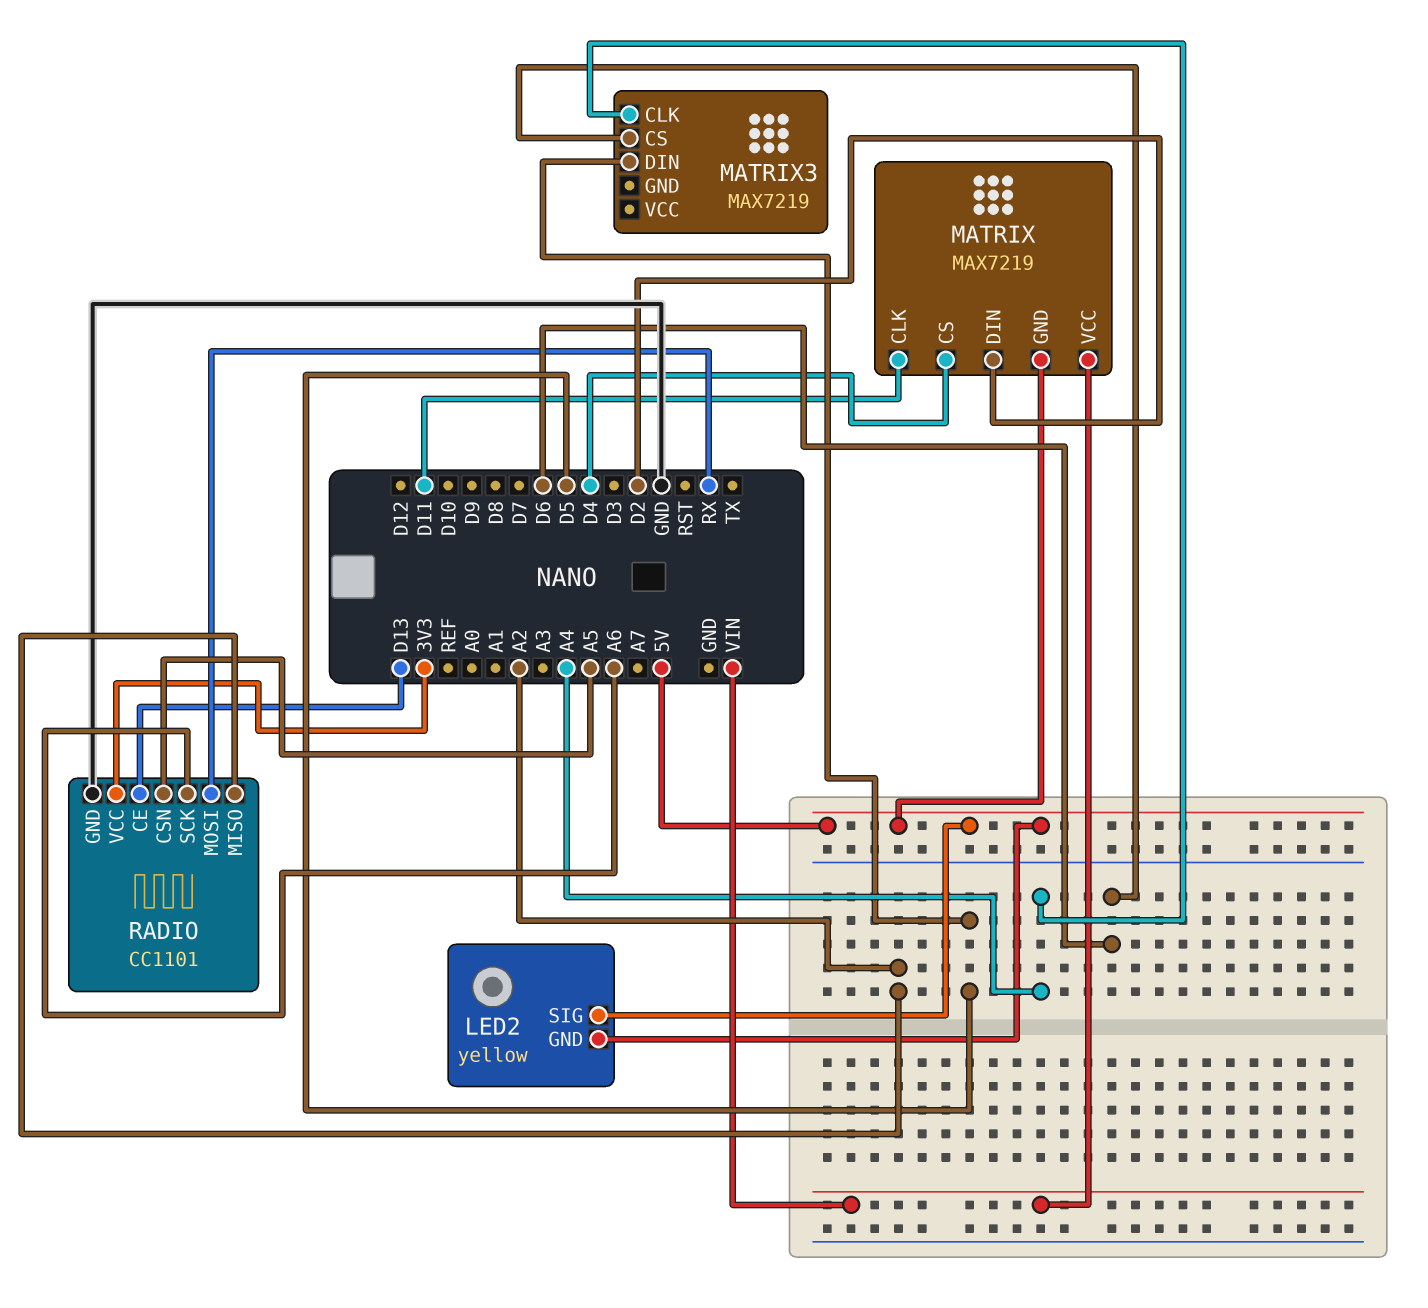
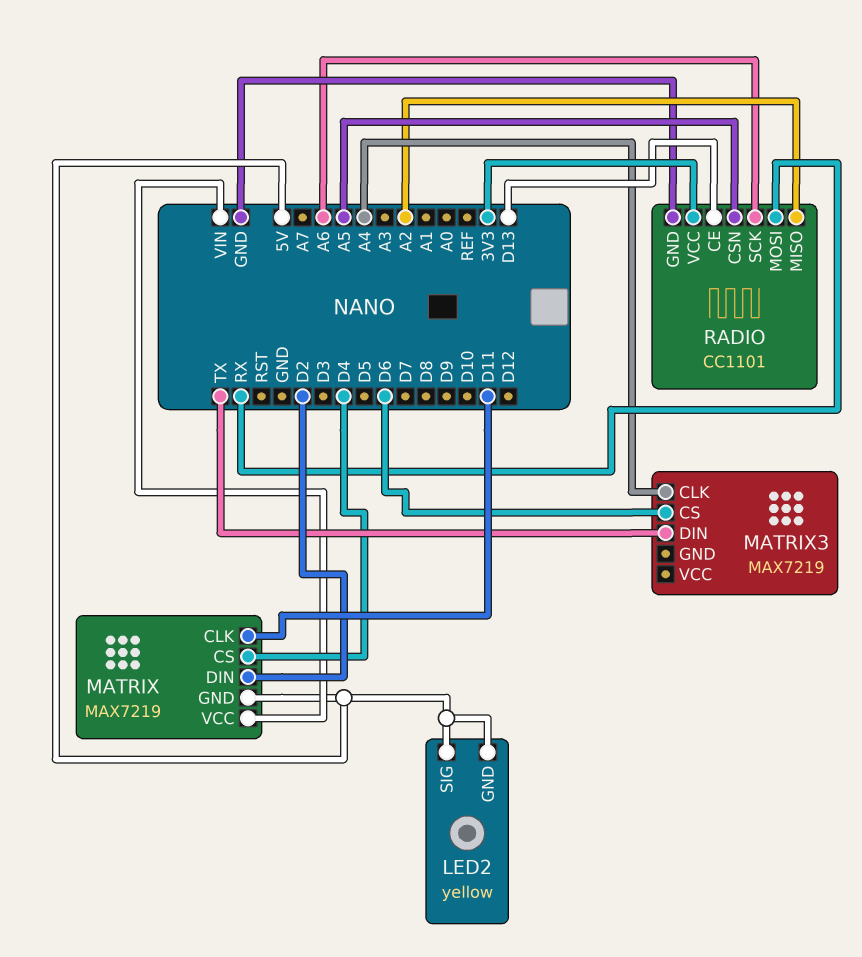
MATRIX3 pin DIN: D5 -> TX

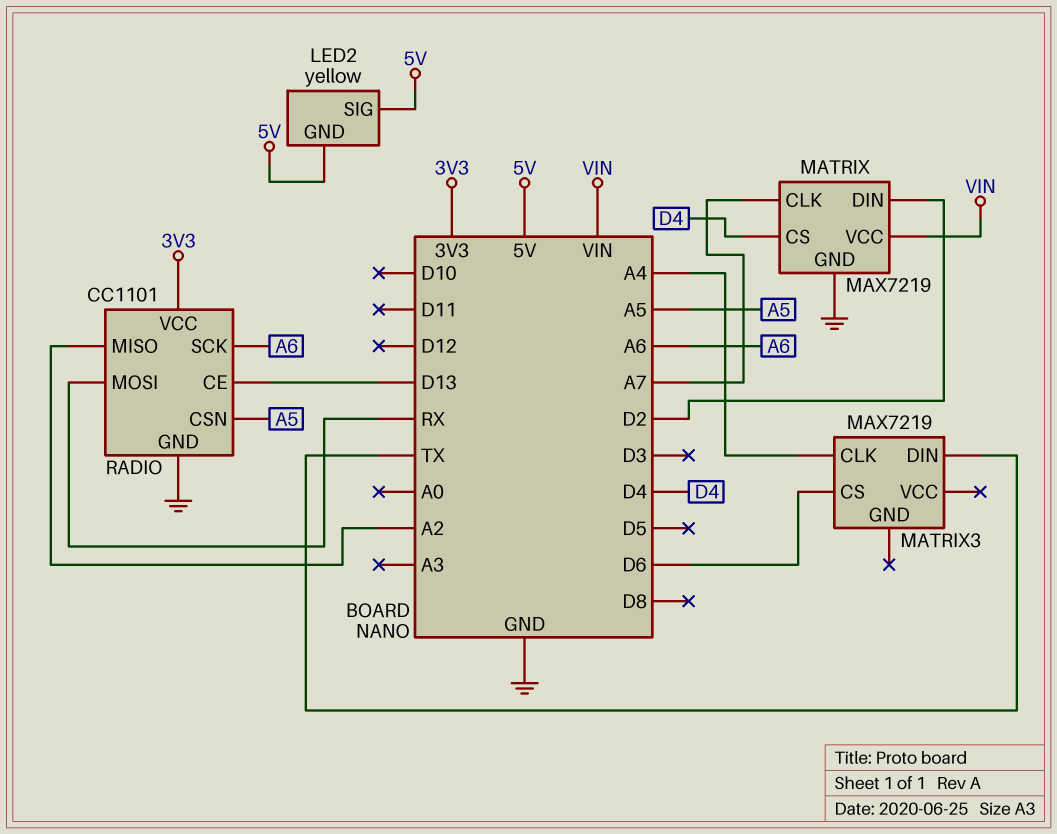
MATRIX pin CLK: D11 -> A7
MATRIX pin GND: 5V -> GND

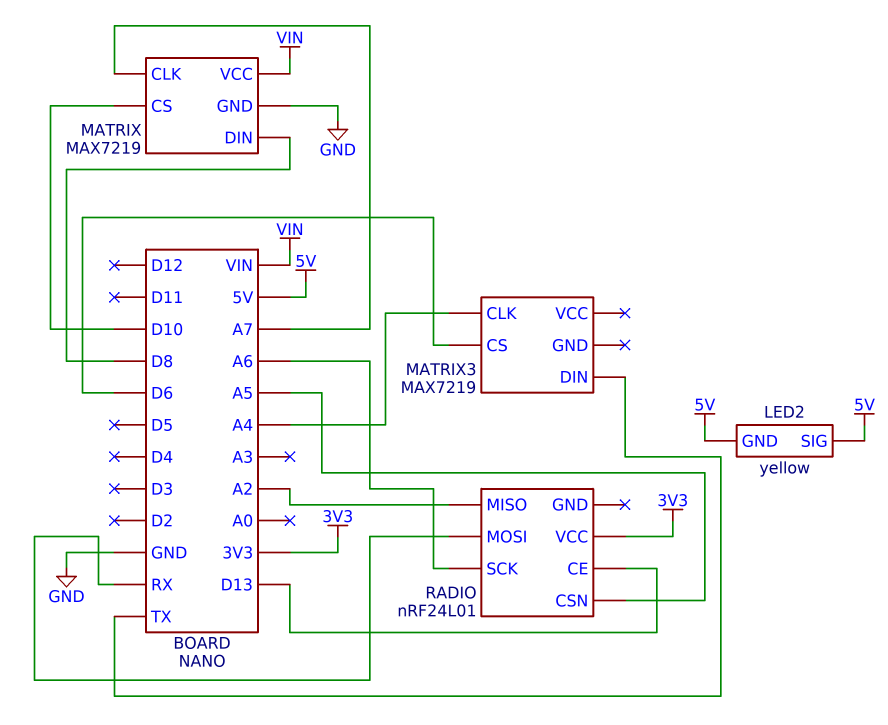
MATRIX pin CS: D4 -> D10
MATRIX pin DIN: D2 -> D8
RADIO: CC1101 -> nRF24L01
RADIO pin GND: GND -> none

